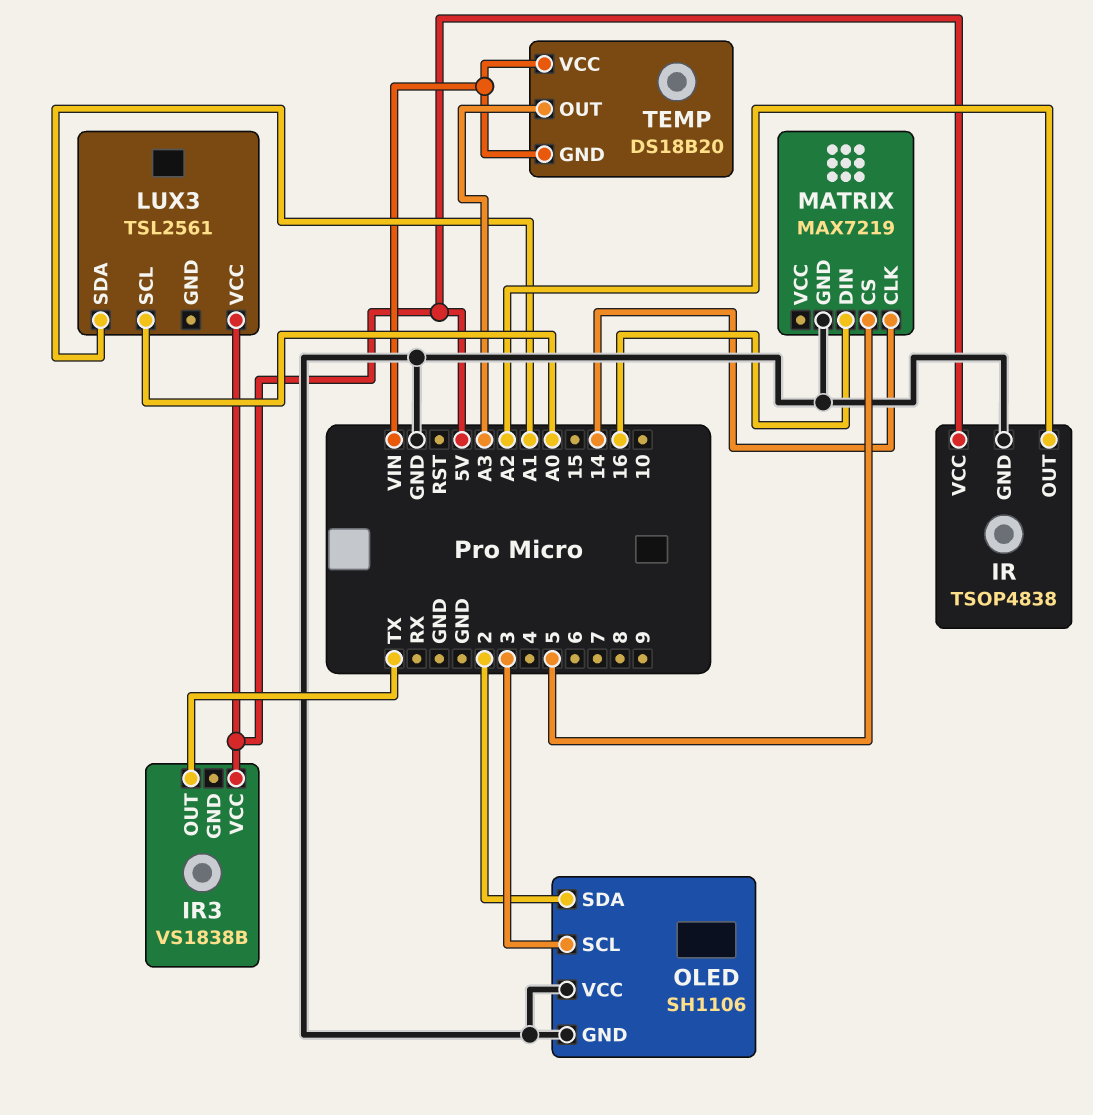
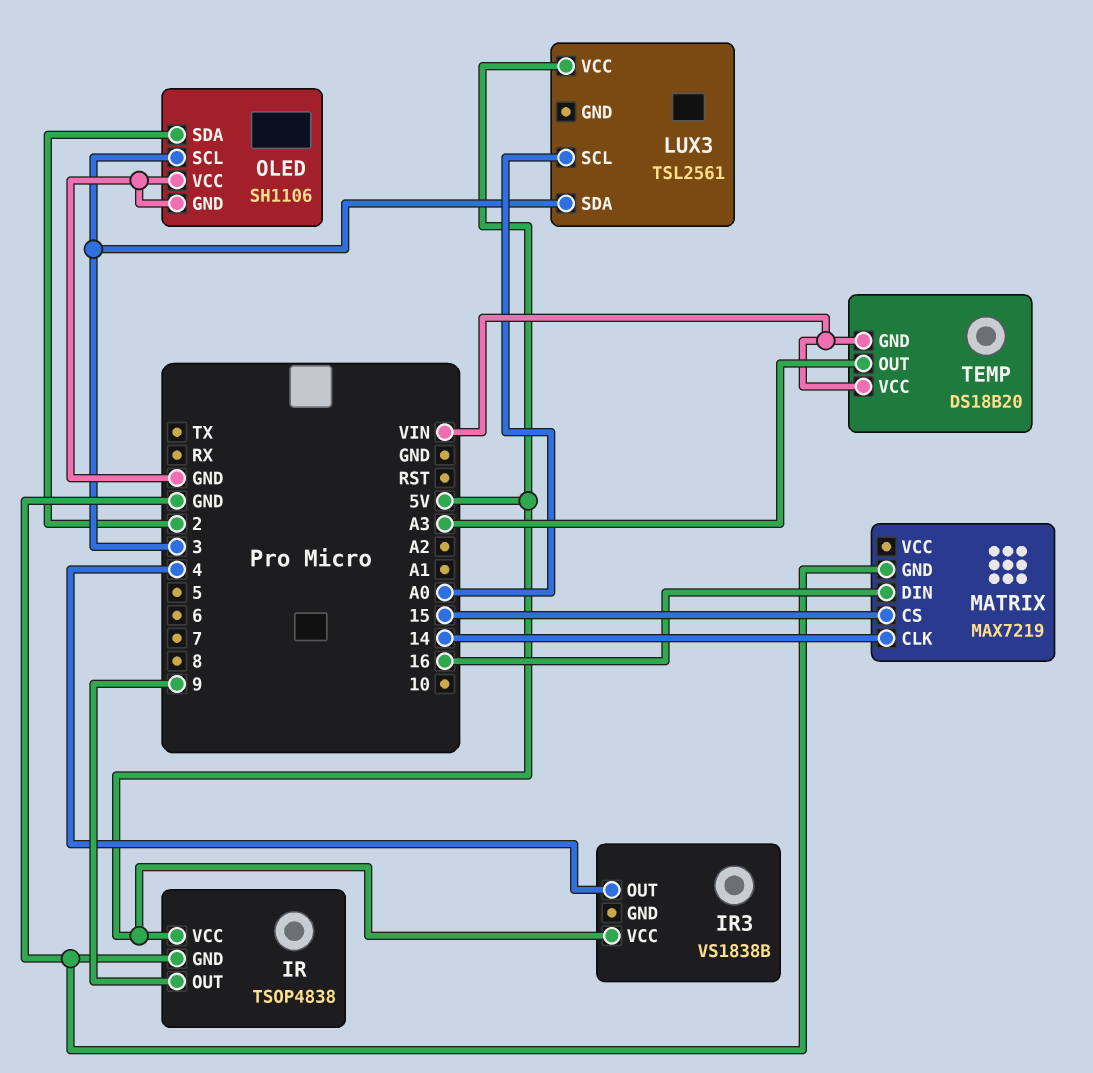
IR pin OUT: A2 -> 9
IR3 pin OUT: TX -> 4
LUX3 pin SDA: A1 -> 3
MATRIX pin CS: 5 -> 15

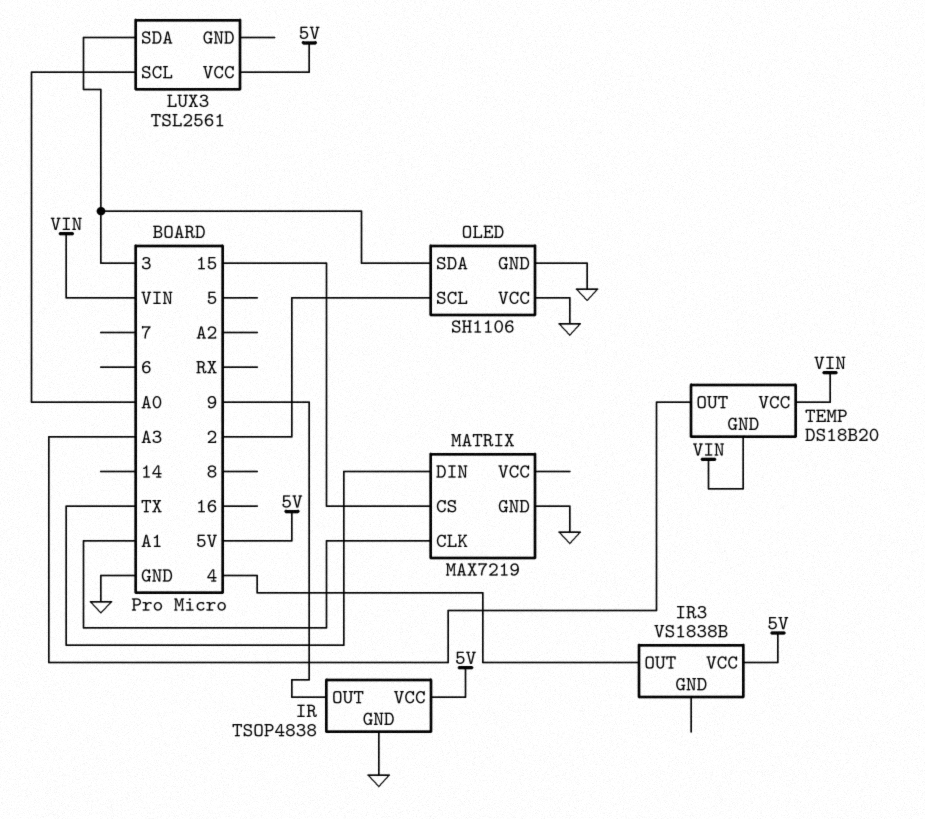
MATRIX pin CLK: 14 -> A1
MATRIX pin DIN: 16 -> TX
OLED pin SCL: 3 -> 2
OLED pin SDA: 2 -> 3

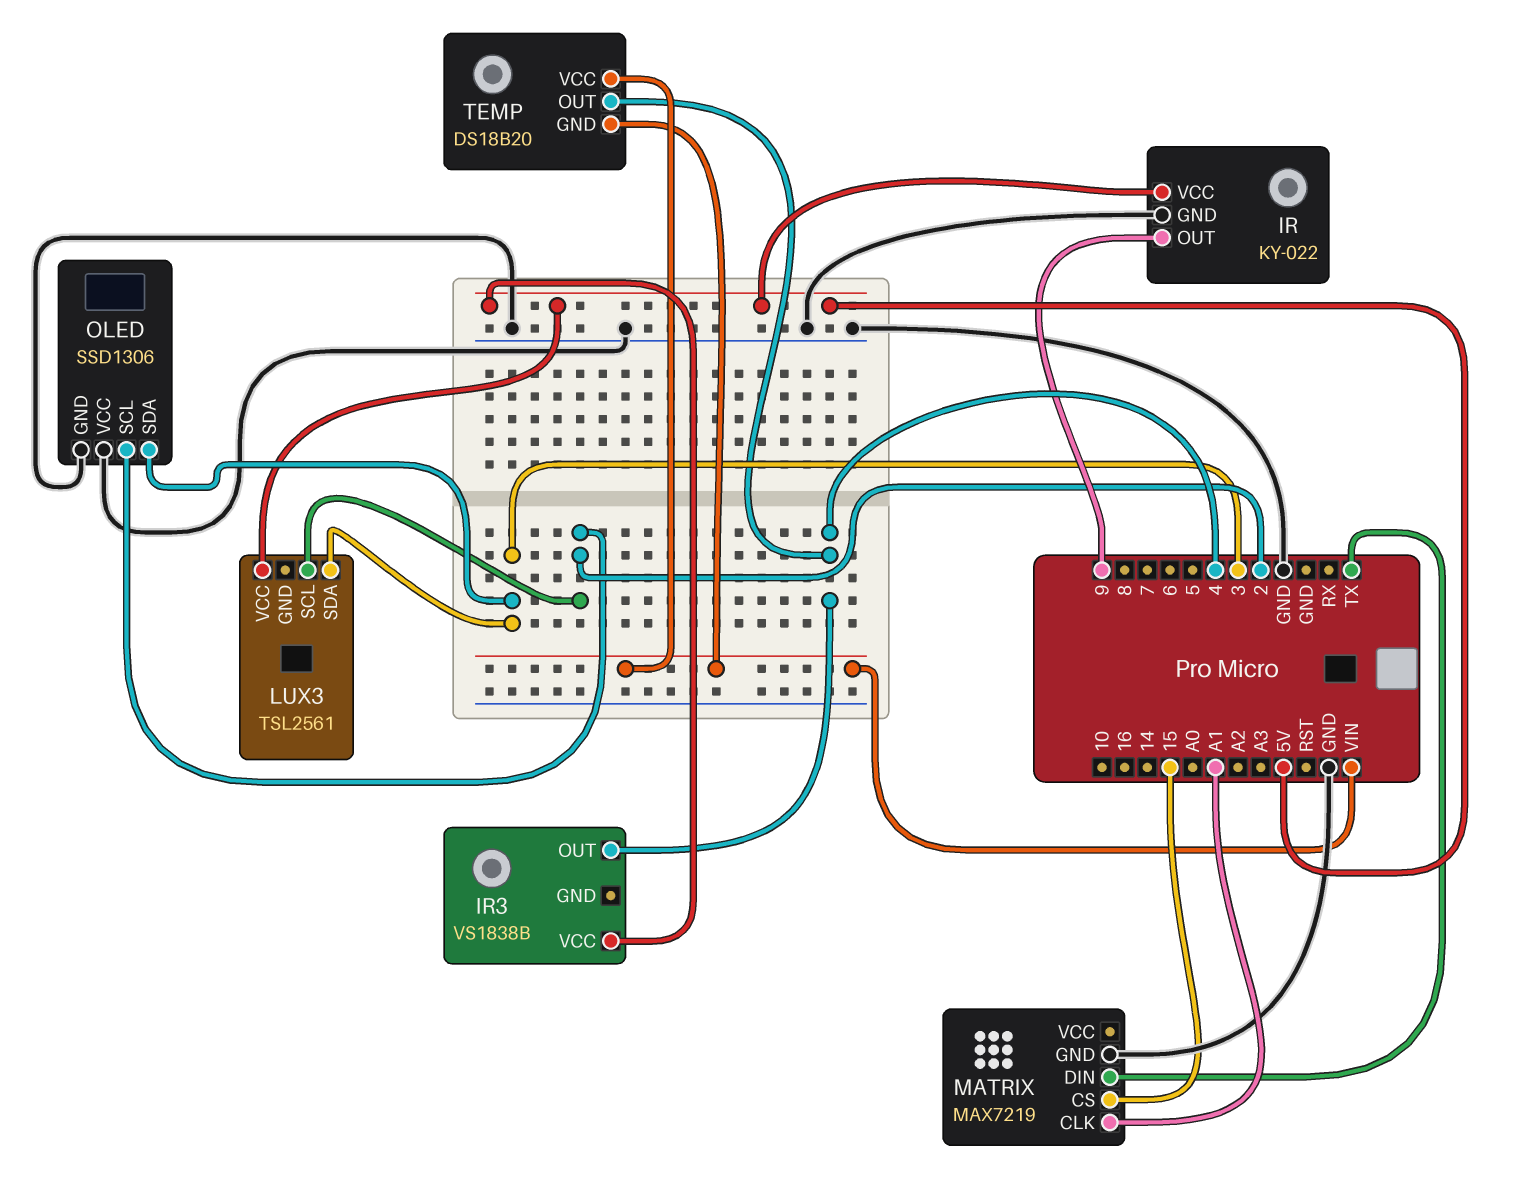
IR: TSOP4838 -> KY-022
LUX3 pin SCL: A0 -> 2
OLED: SH1106 -> SSD1306
TEMP pin OUT: A3 -> 4

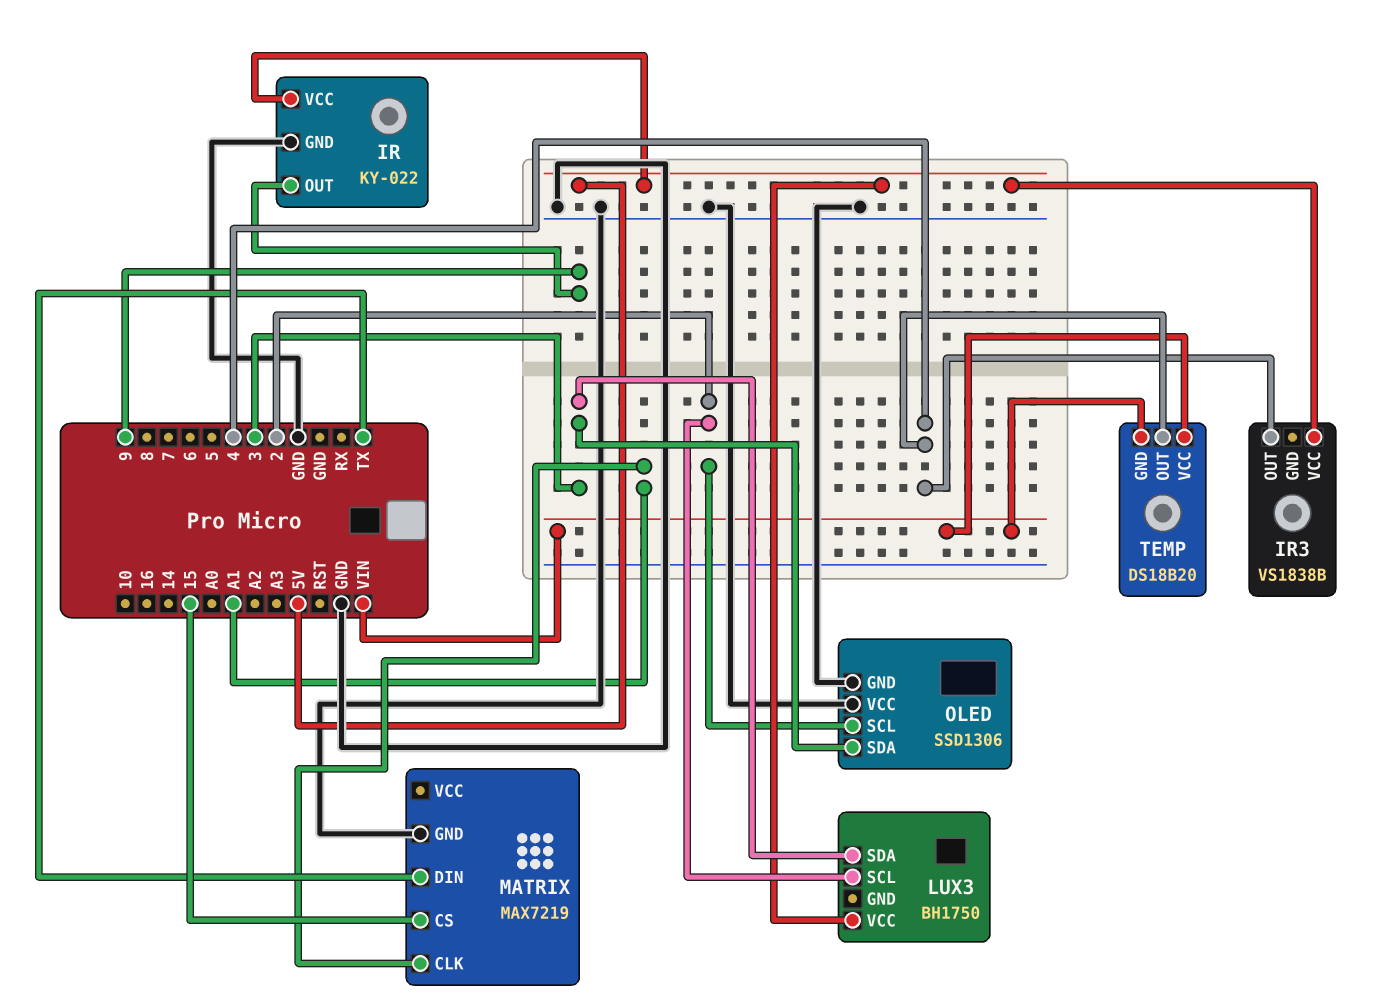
LUX3: TSL2561 -> BH1750

